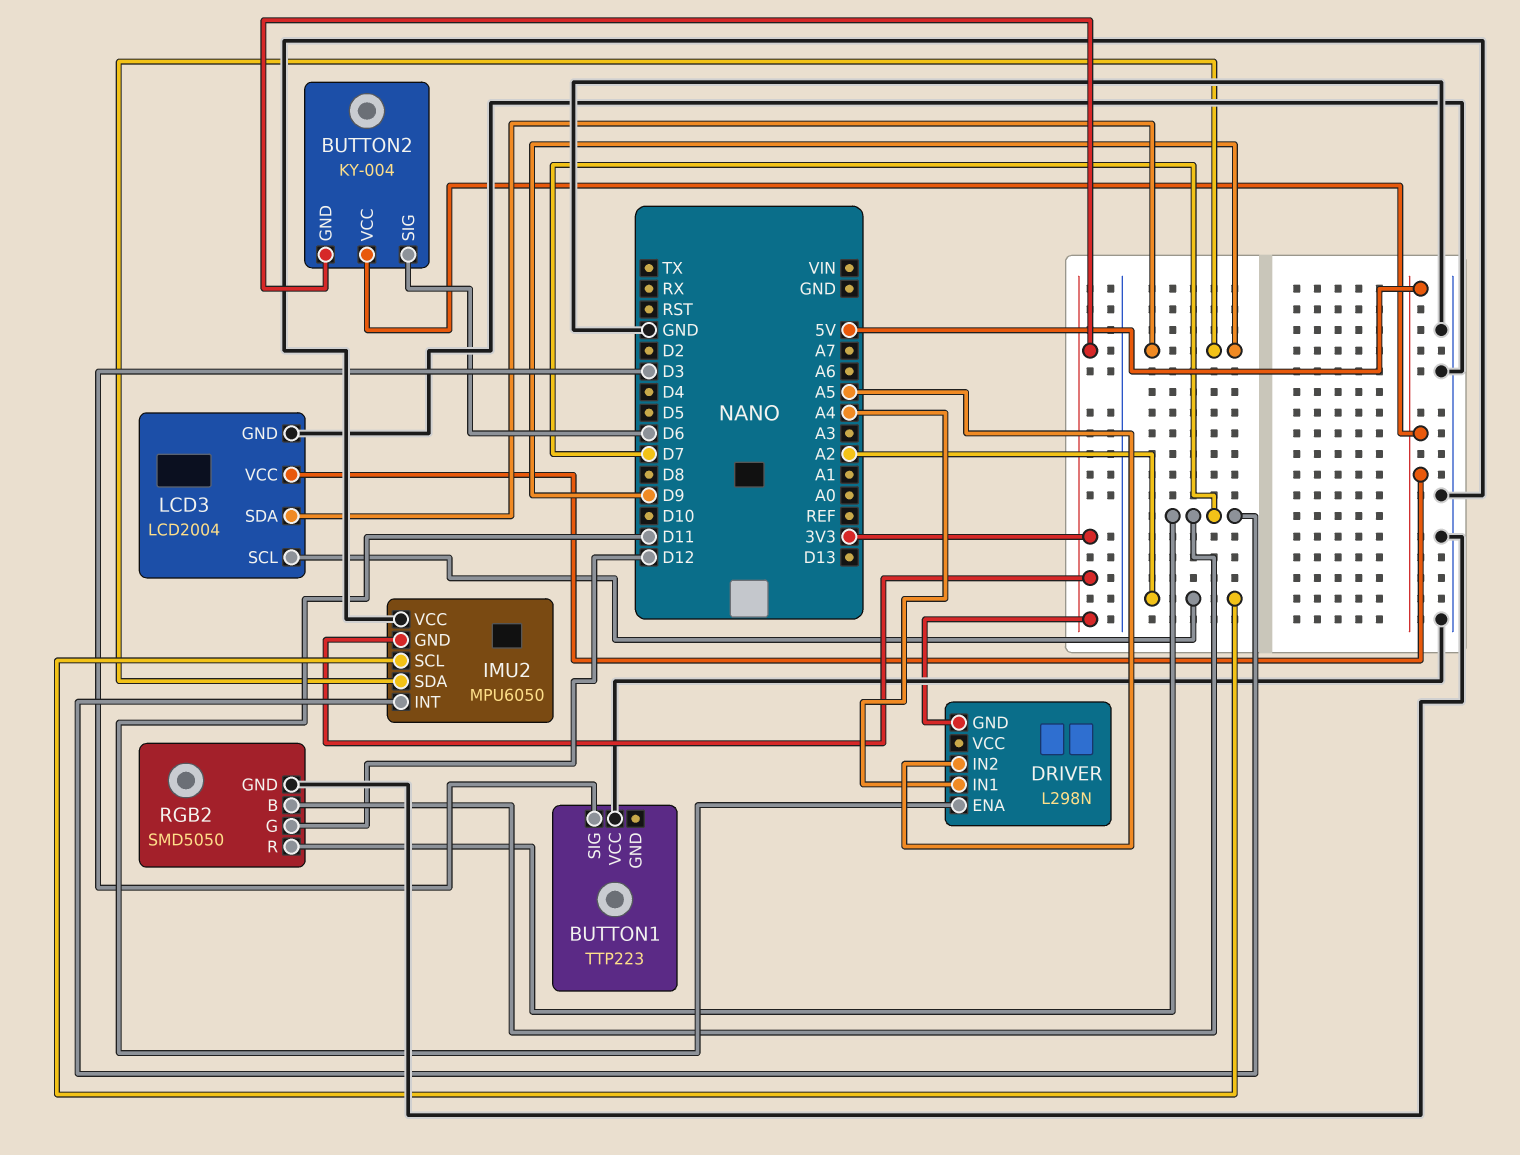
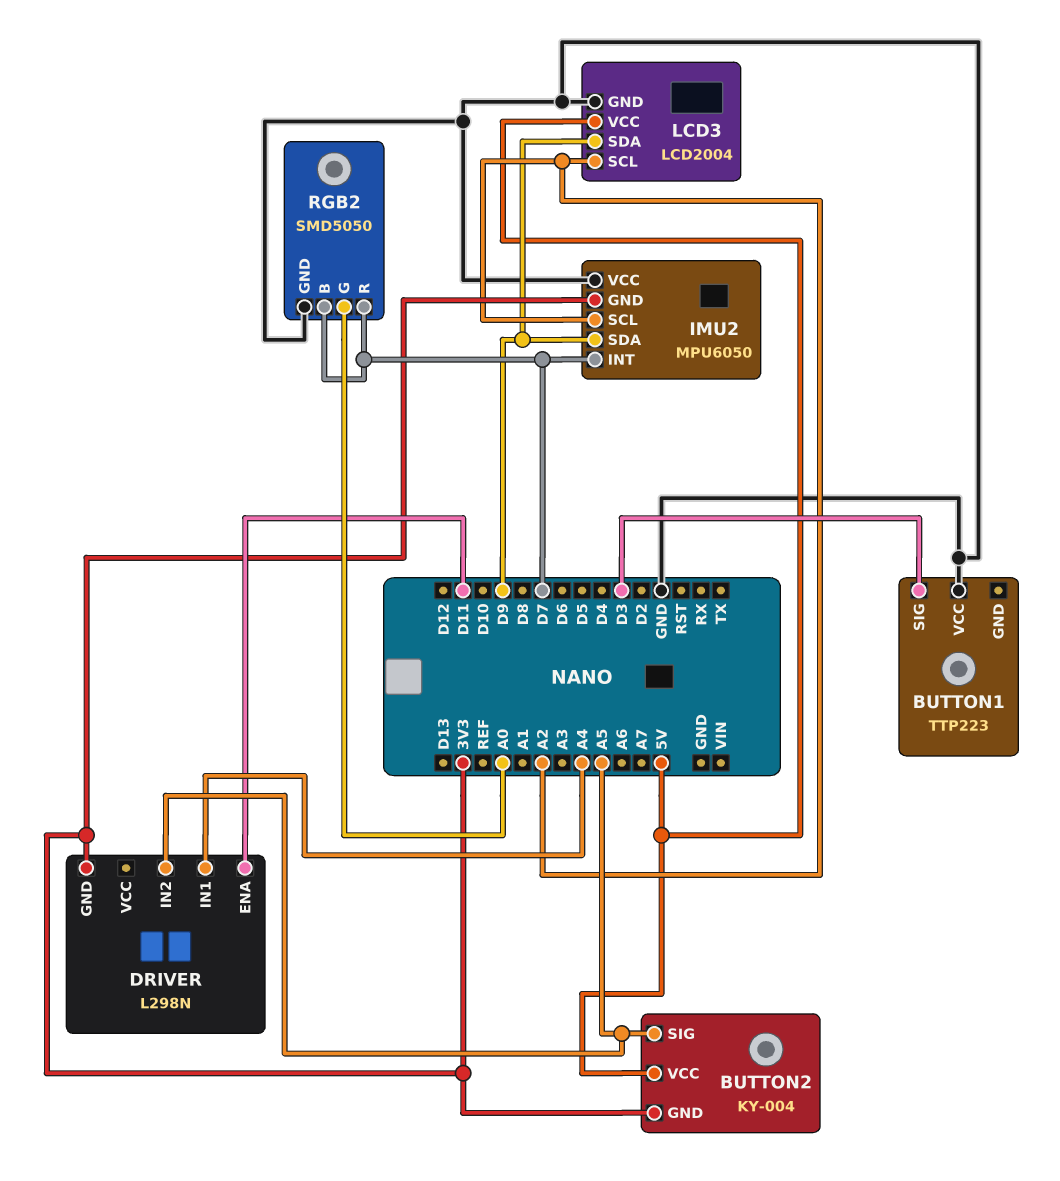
BUTTON2 pin SIG: D6 -> A5
RGB2 pin G: D12 -> A0

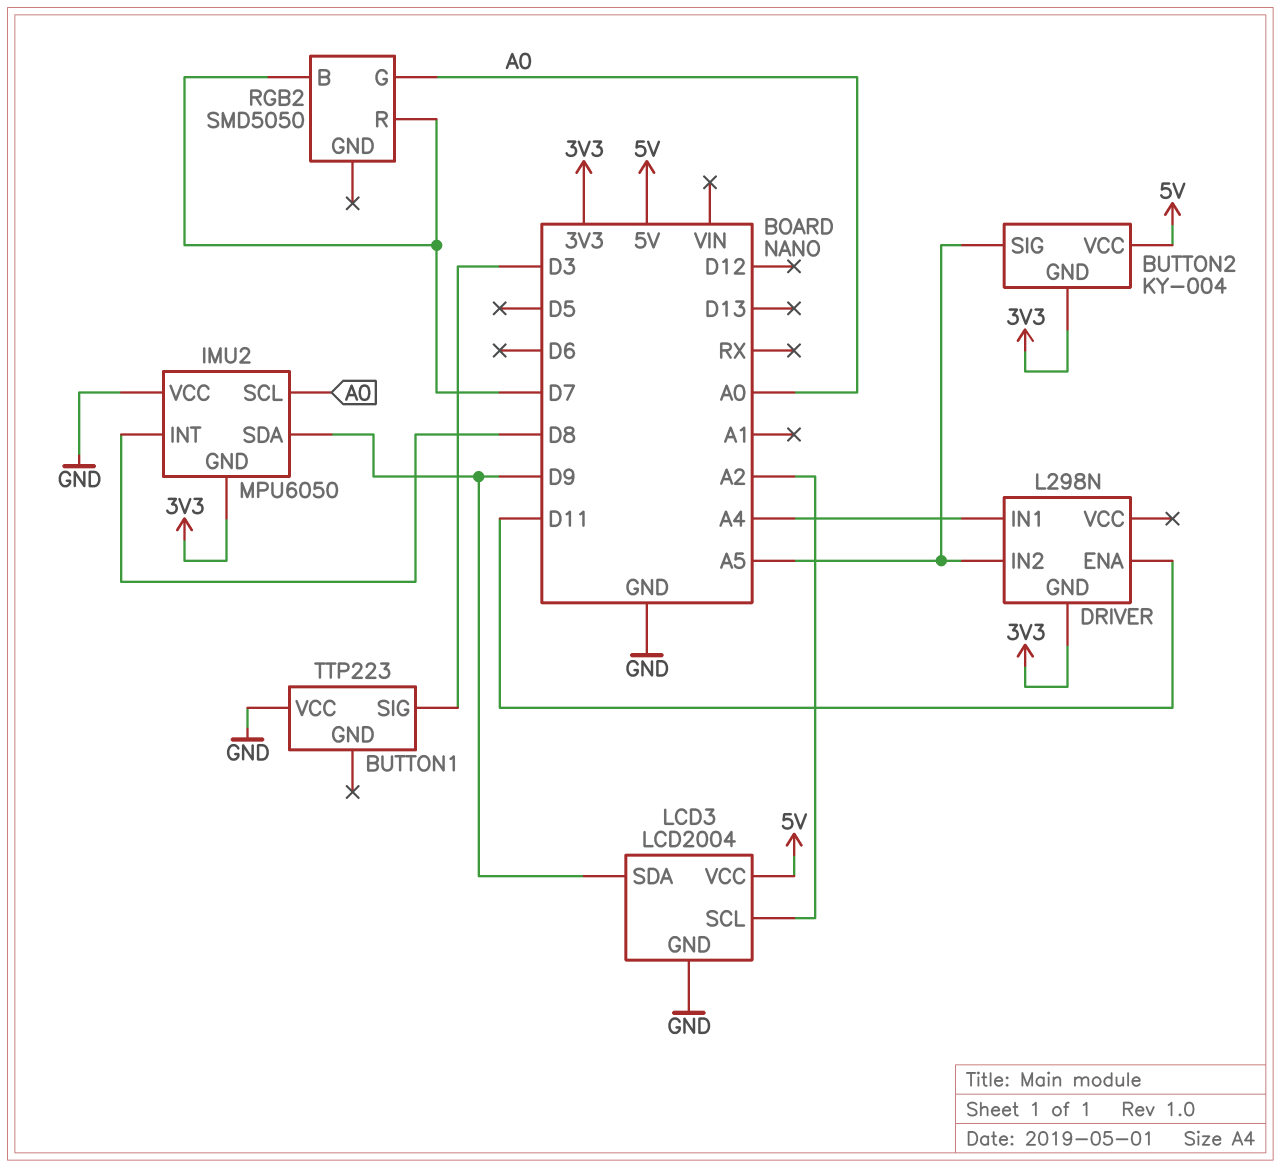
IMU2 pin INT: D7 -> D8
IMU2 pin SCL: A2 -> A0
RGB2 pin GND: GND -> none

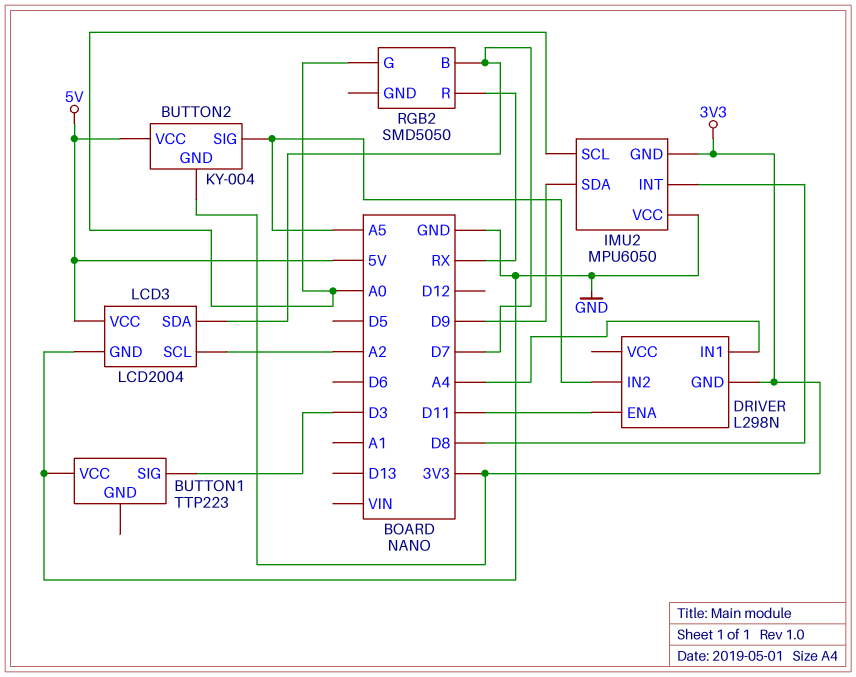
LCD3 pin SDA: D9 -> D7
RGB2 pin R: D7 -> RX

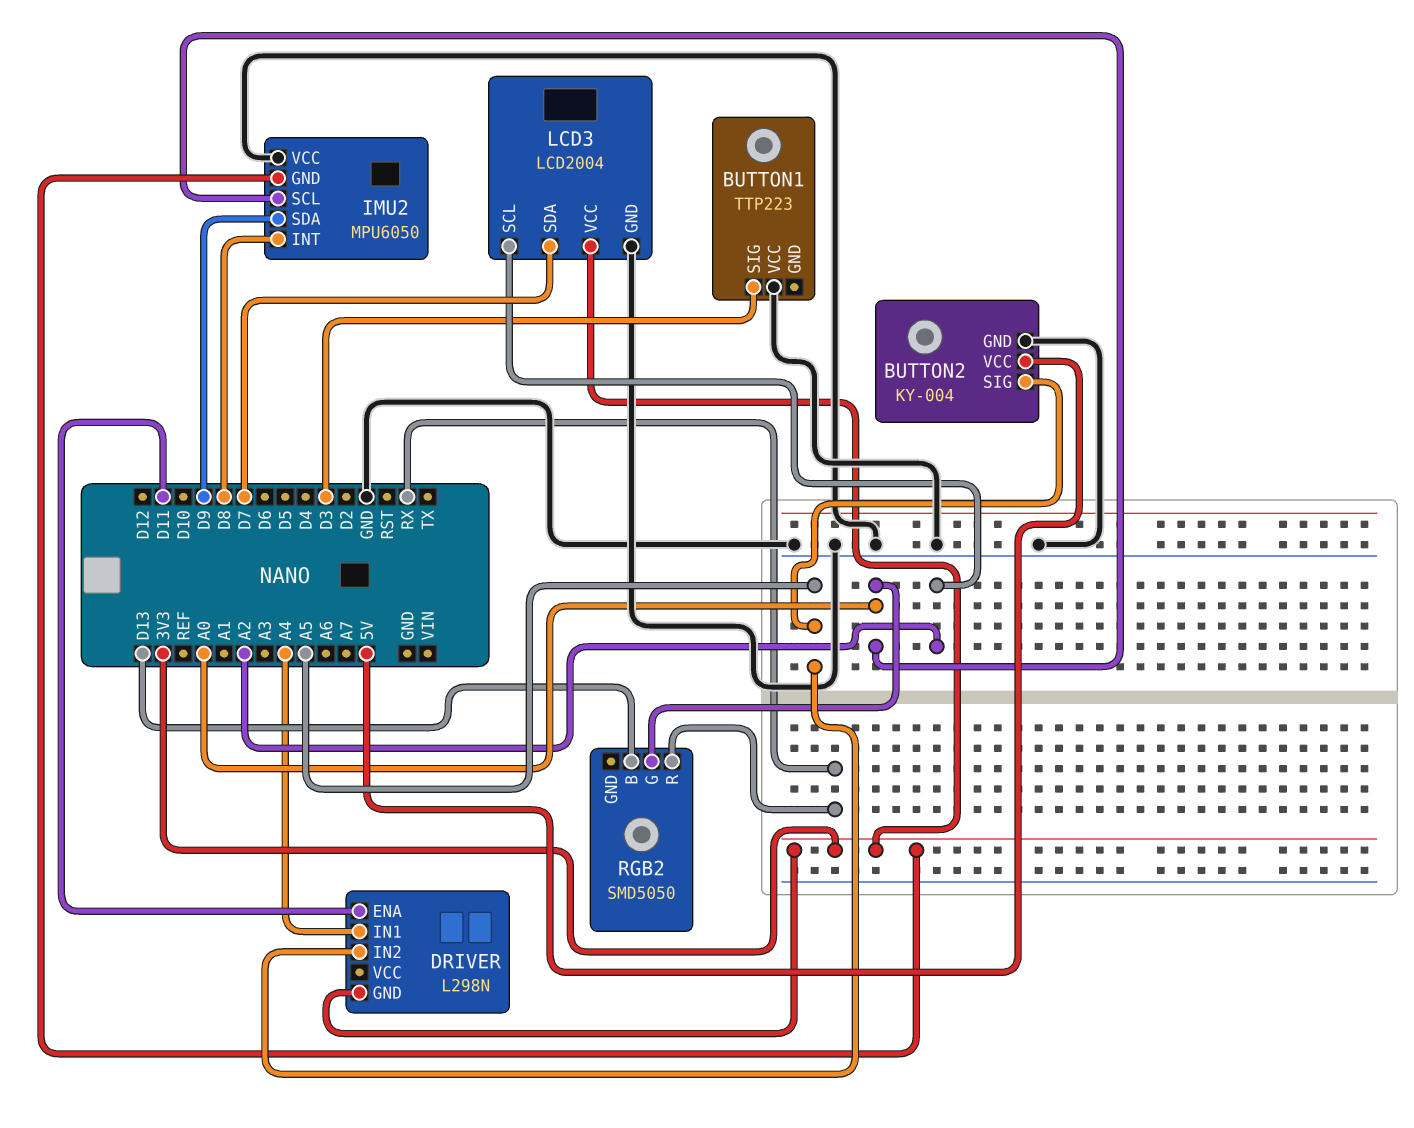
BUTTON2 pin GND: 3V3 -> GND
LCD3 pin VCC: 5V -> 3V3
RGB2 pin B: D7 -> D13

